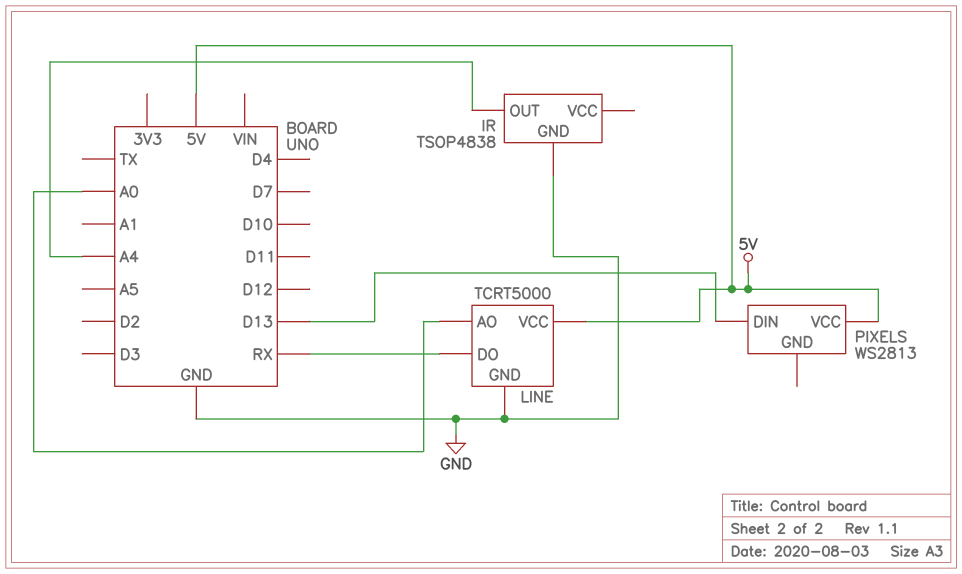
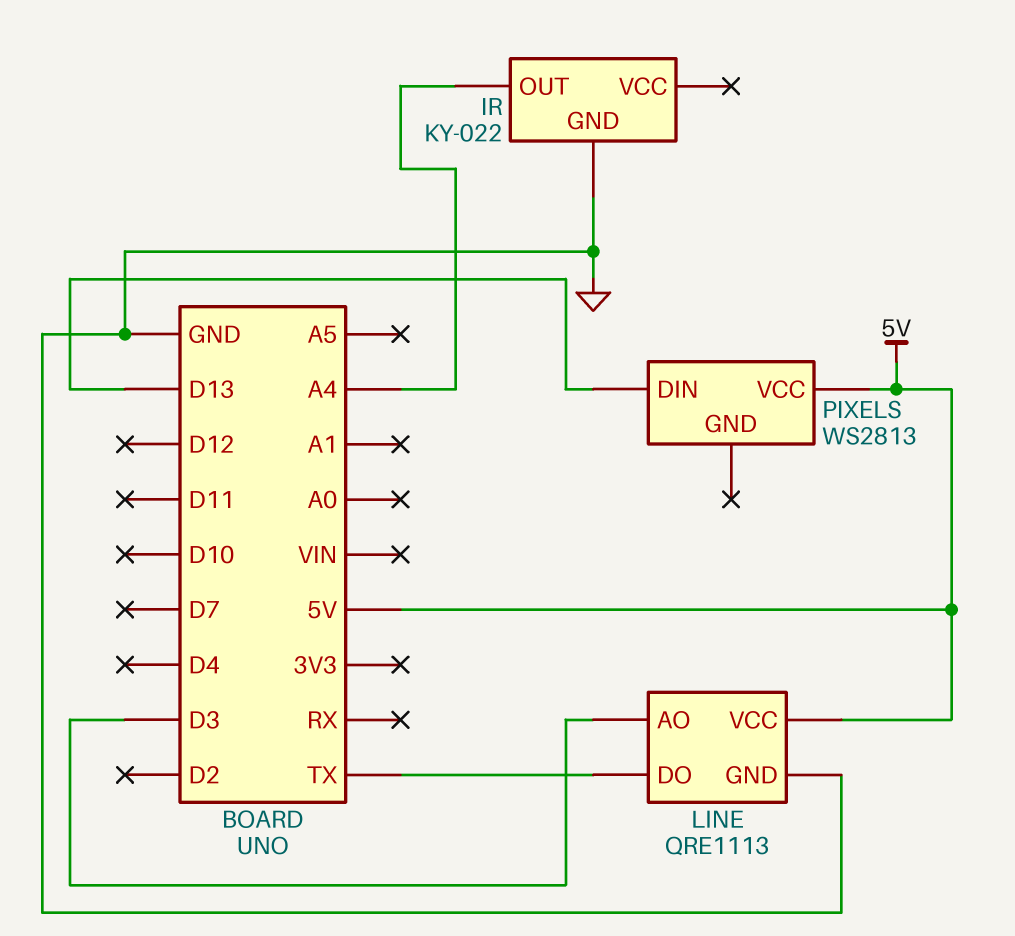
IR: TSOP4838 -> KY-022
LINE: TCRT5000 -> QRE1113
LINE pin AO: A0 -> D3
LINE pin DO: RX -> TX

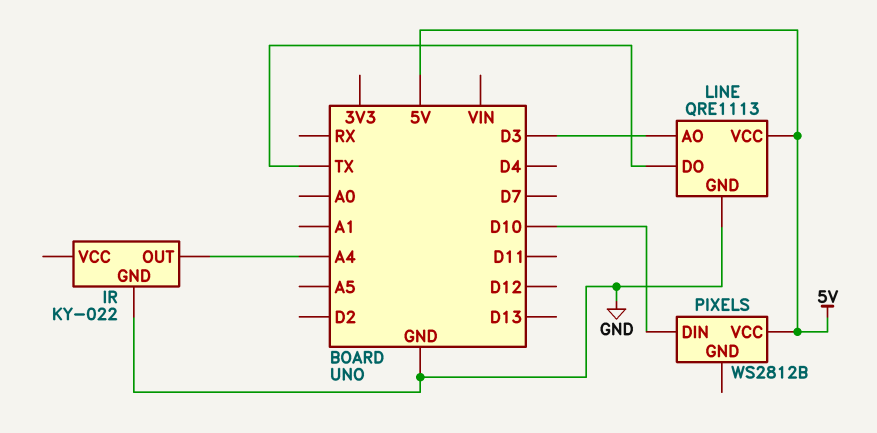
PIXELS: WS2813 -> WS2812B
PIXELS pin DIN: D13 -> D10

